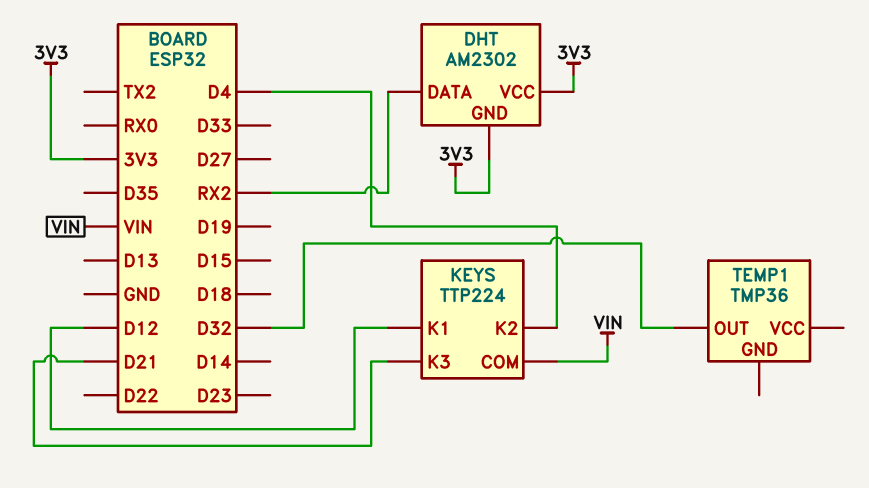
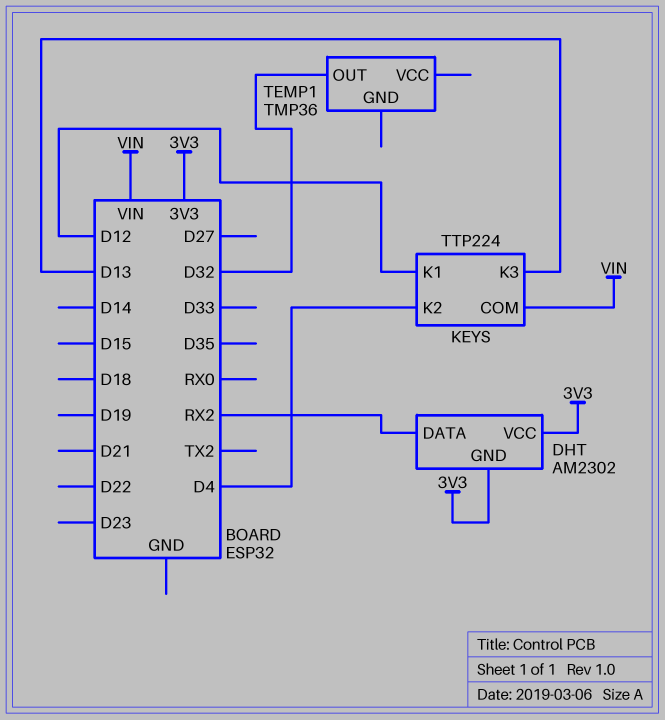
KEYS pin K3: D21 -> D13

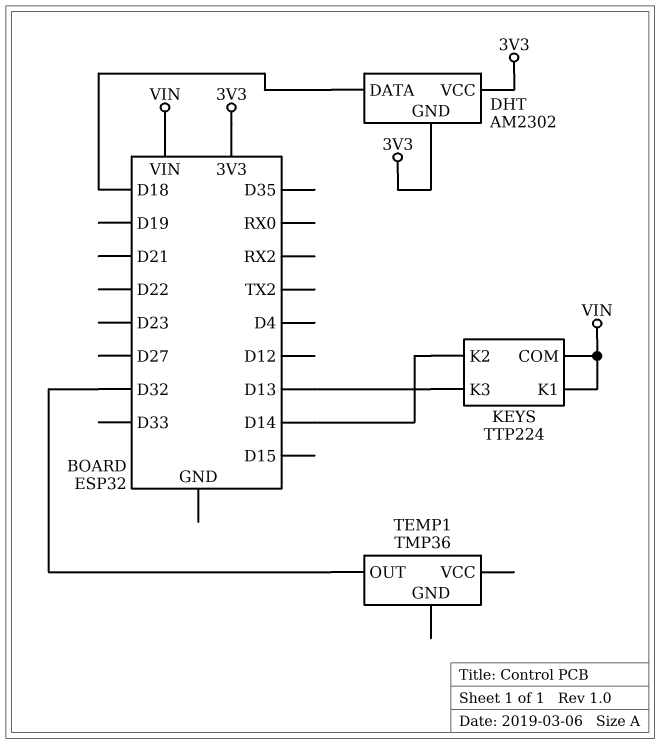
DHT pin DATA: RX2 -> D18
KEYS pin K1: D12 -> VIN
KEYS pin K2: D4 -> D14

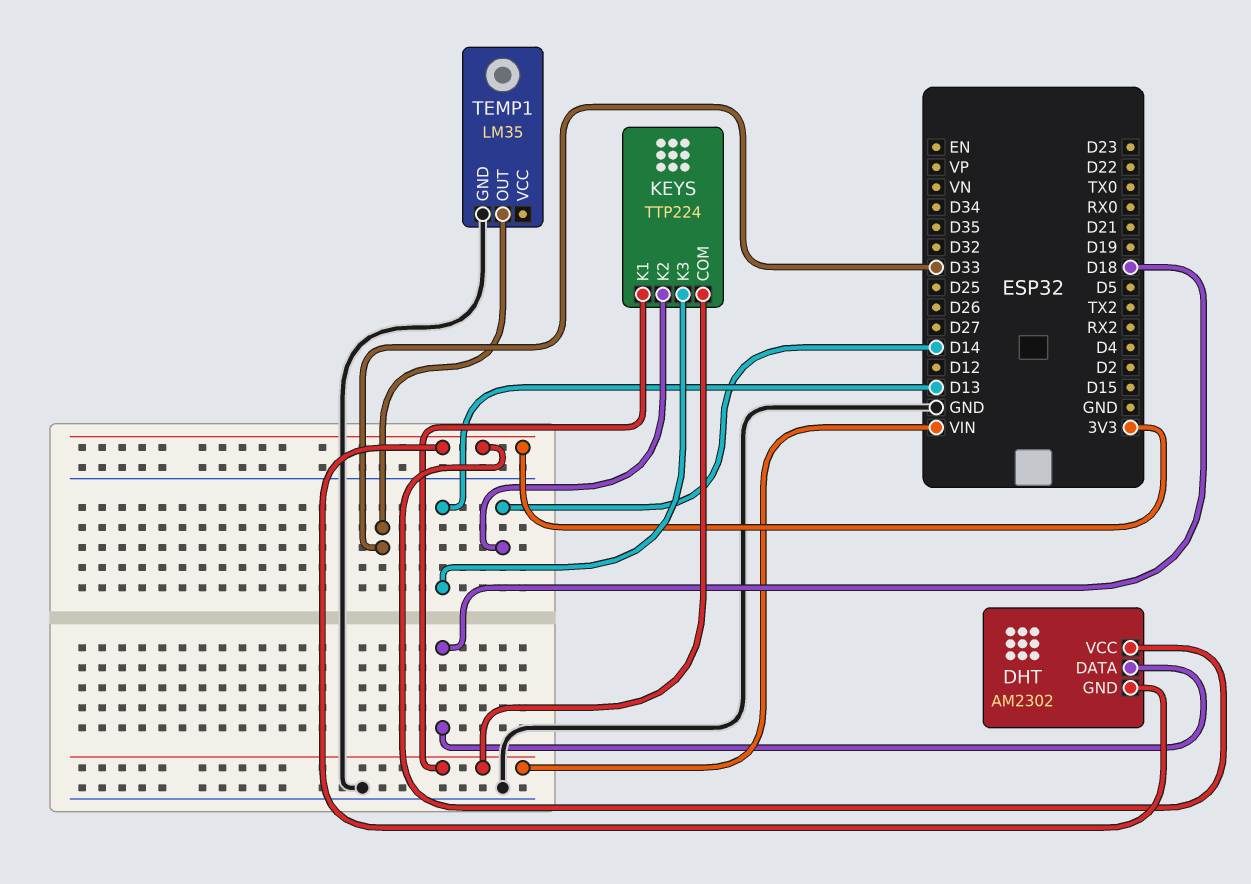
TEMP1: TMP36 -> LM35
TEMP1 pin GND: none -> GND
TEMP1 pin OUT: D32 -> D33

